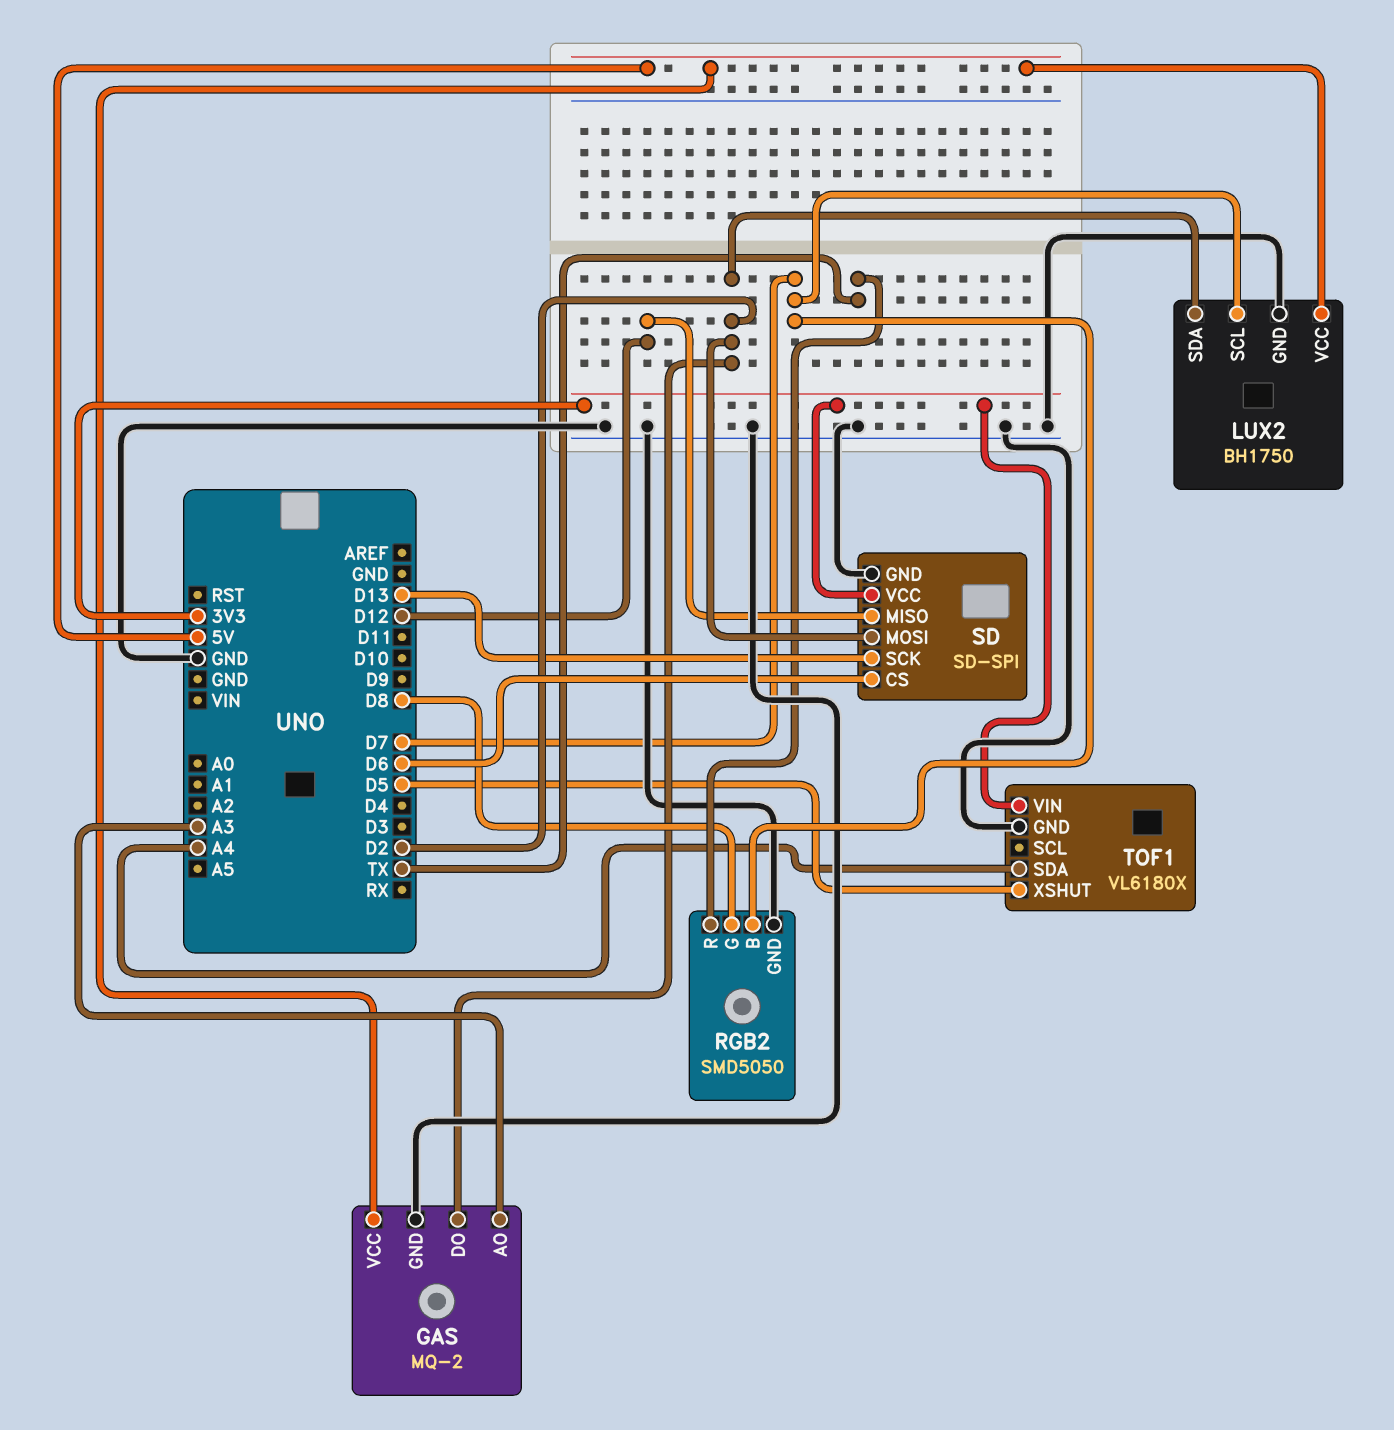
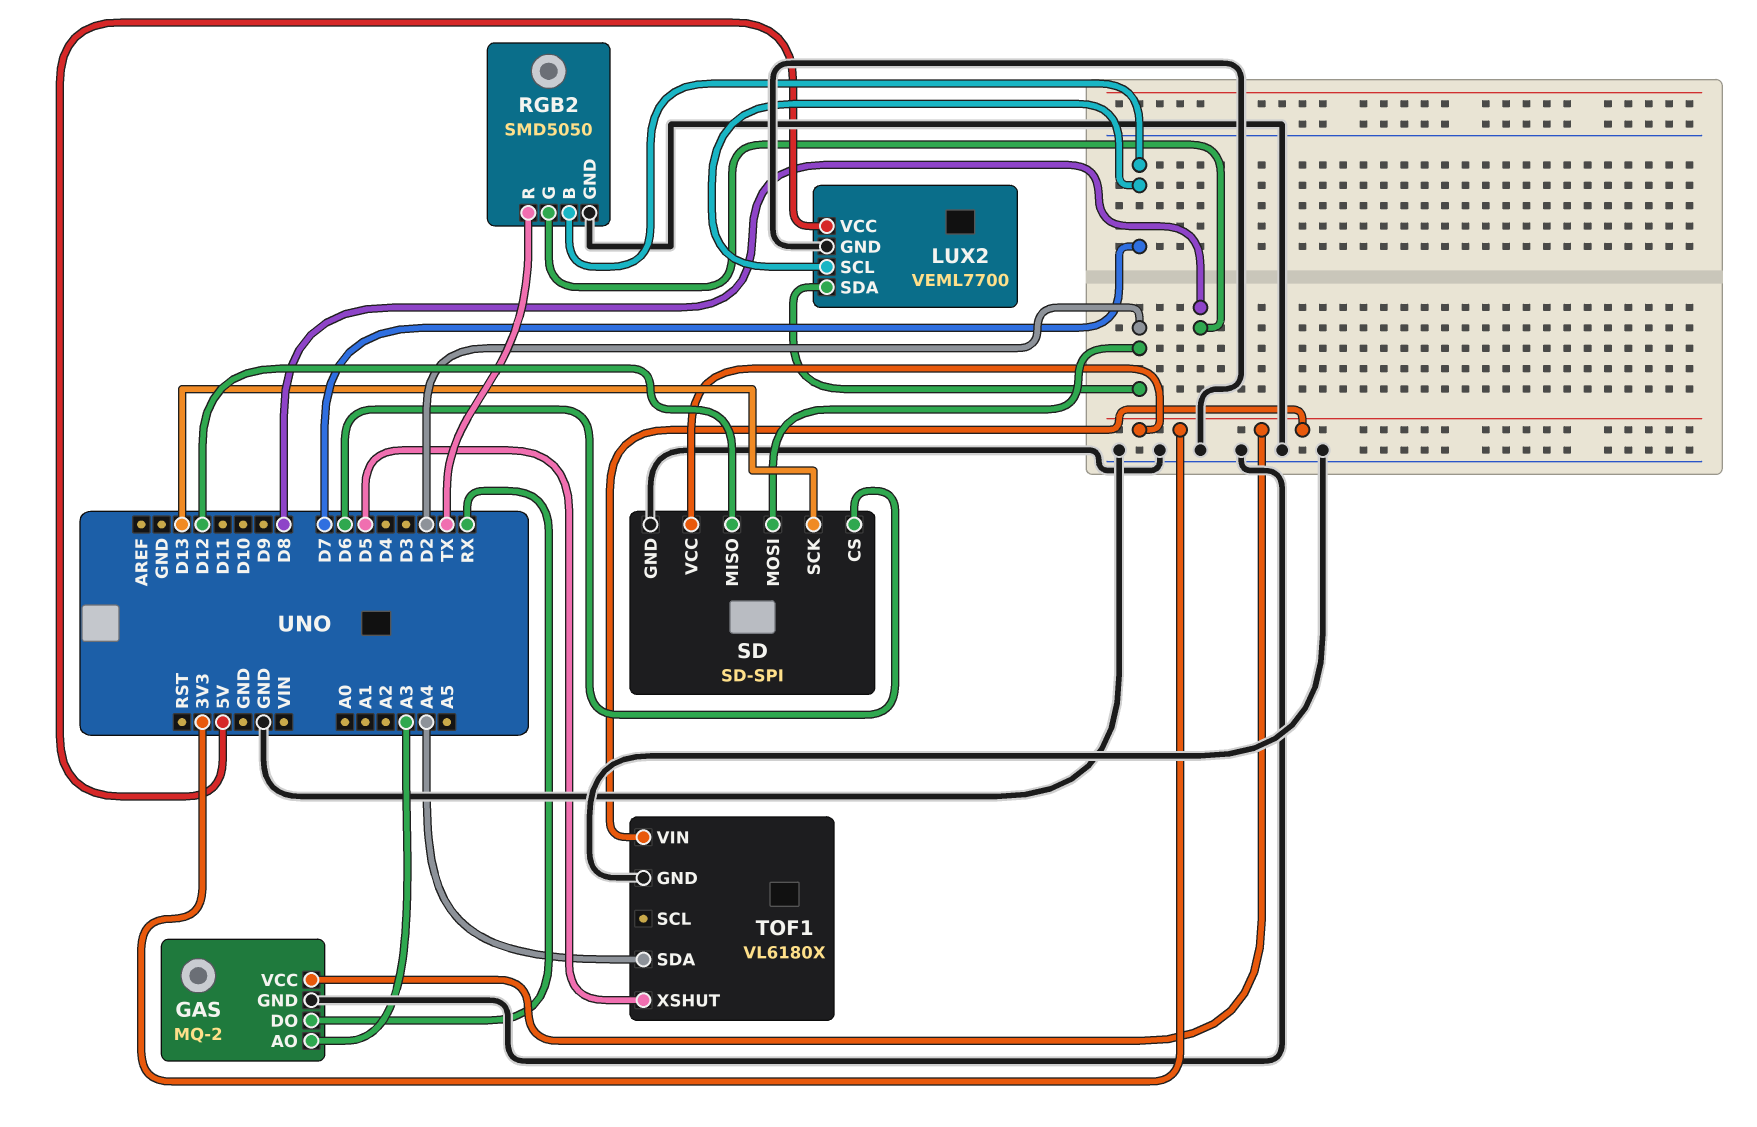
GAS pin DO: D2 -> RX
GAS pin VCC: 5V -> 3V3
LUX2: BH1750 -> VEML7700

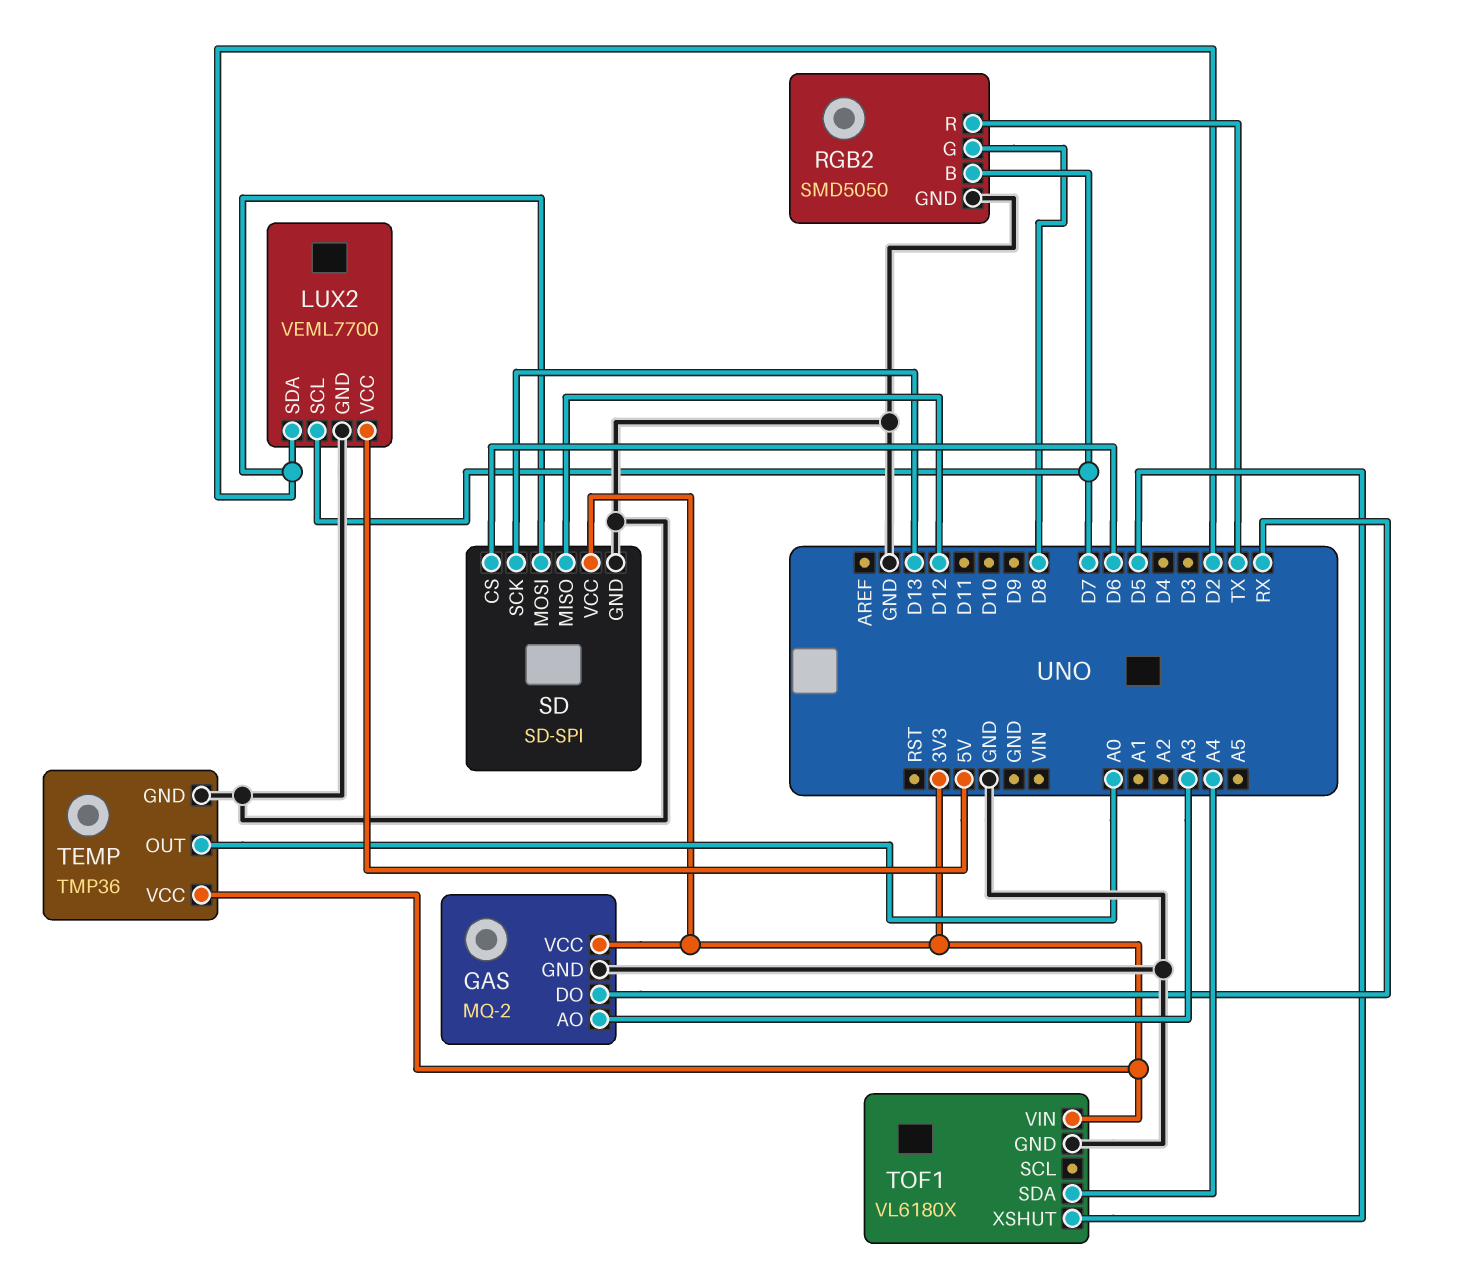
TEMP: none -> TMP36
TEMP pin GND: none -> GND
TEMP pin OUT: none -> A0
TEMP pin VCC: none -> 3V3

